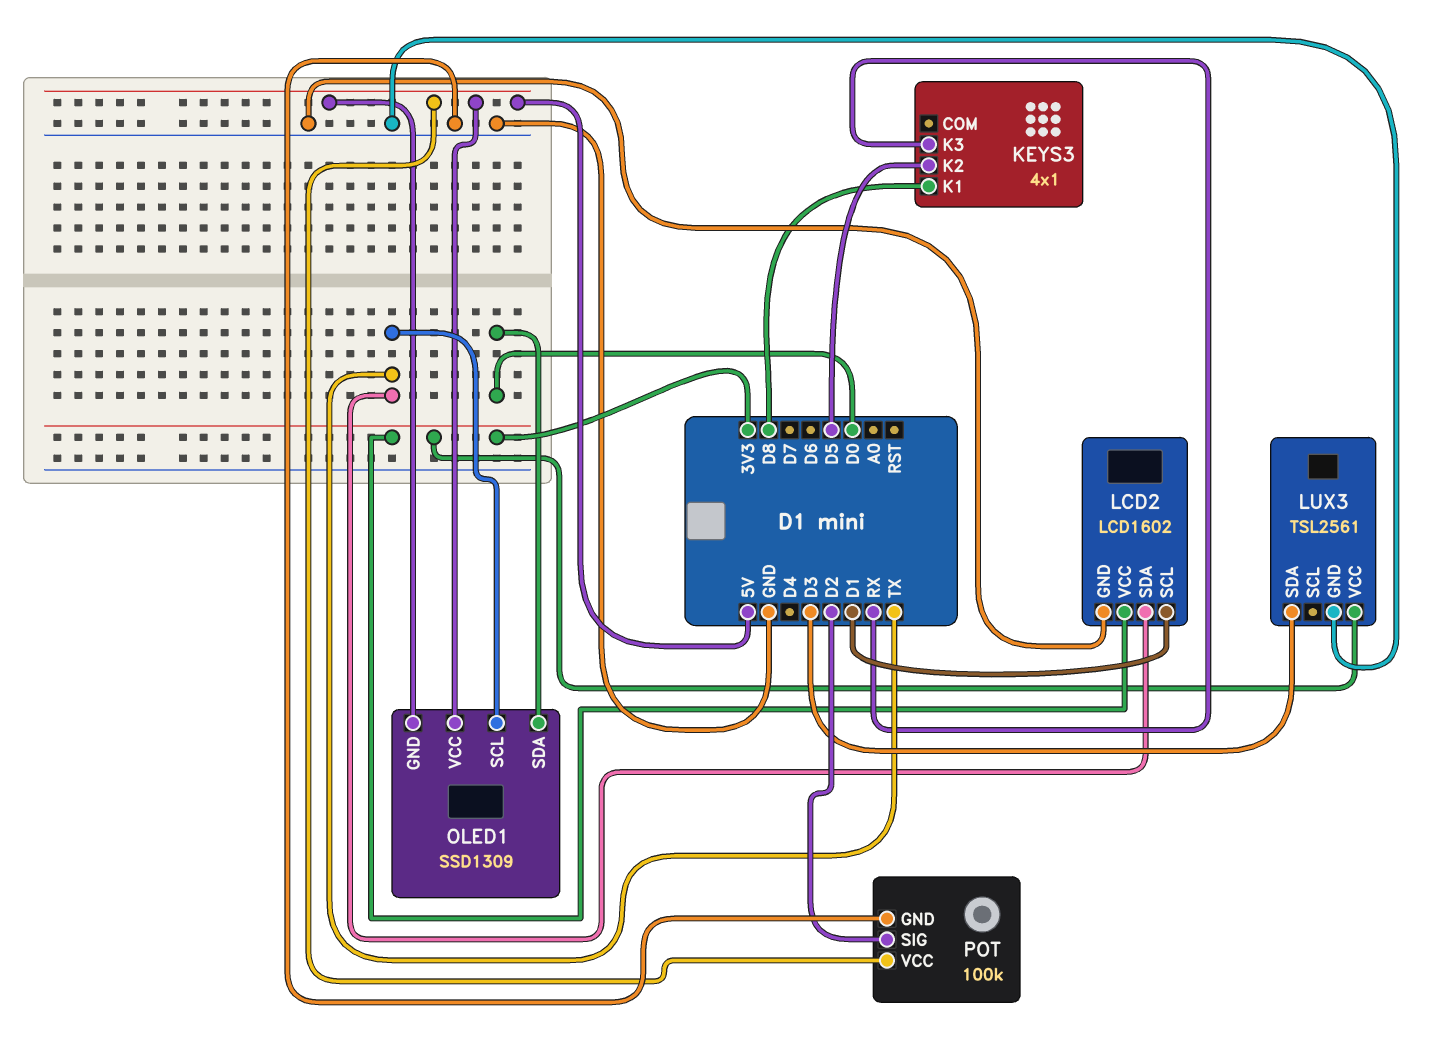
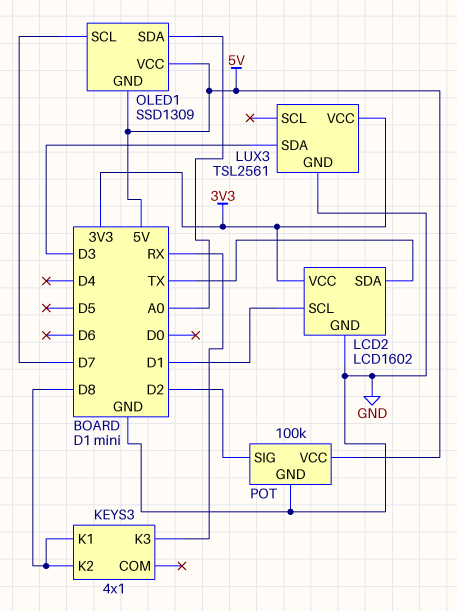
KEYS3 pin K2: D5 -> D8
OLED1 pin SCL: TX -> D7
OLED1 pin SDA: D0 -> A0

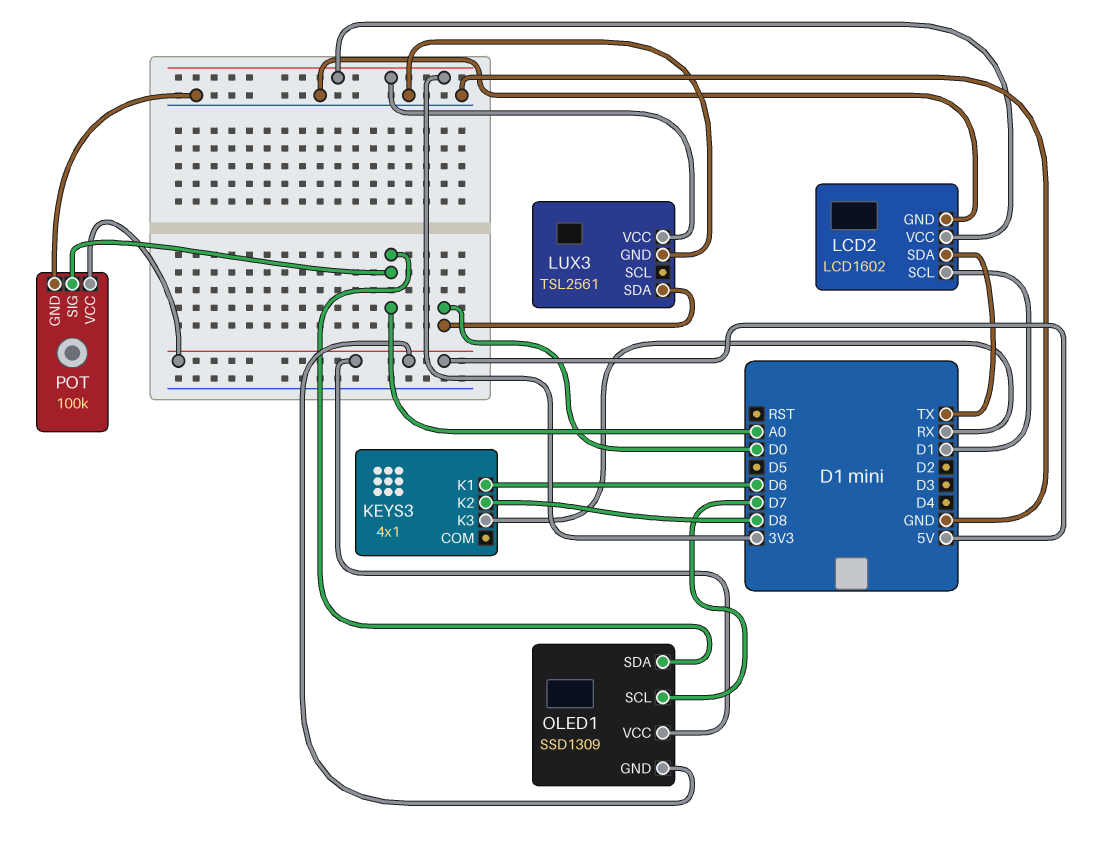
KEYS3 pin K1: D8 -> D6
LUX3 pin SDA: D3 -> D0
POT pin SIG: D2 -> A0

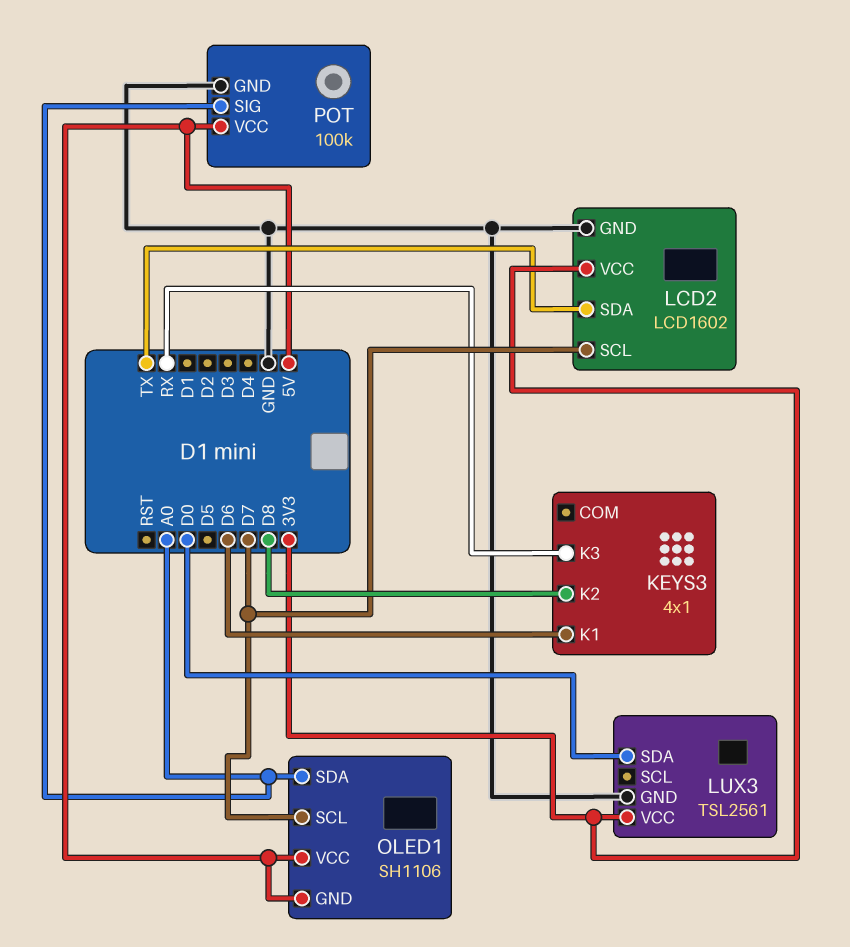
LCD2 pin SCL: D1 -> D7
OLED1: SSD1309 -> SH1106

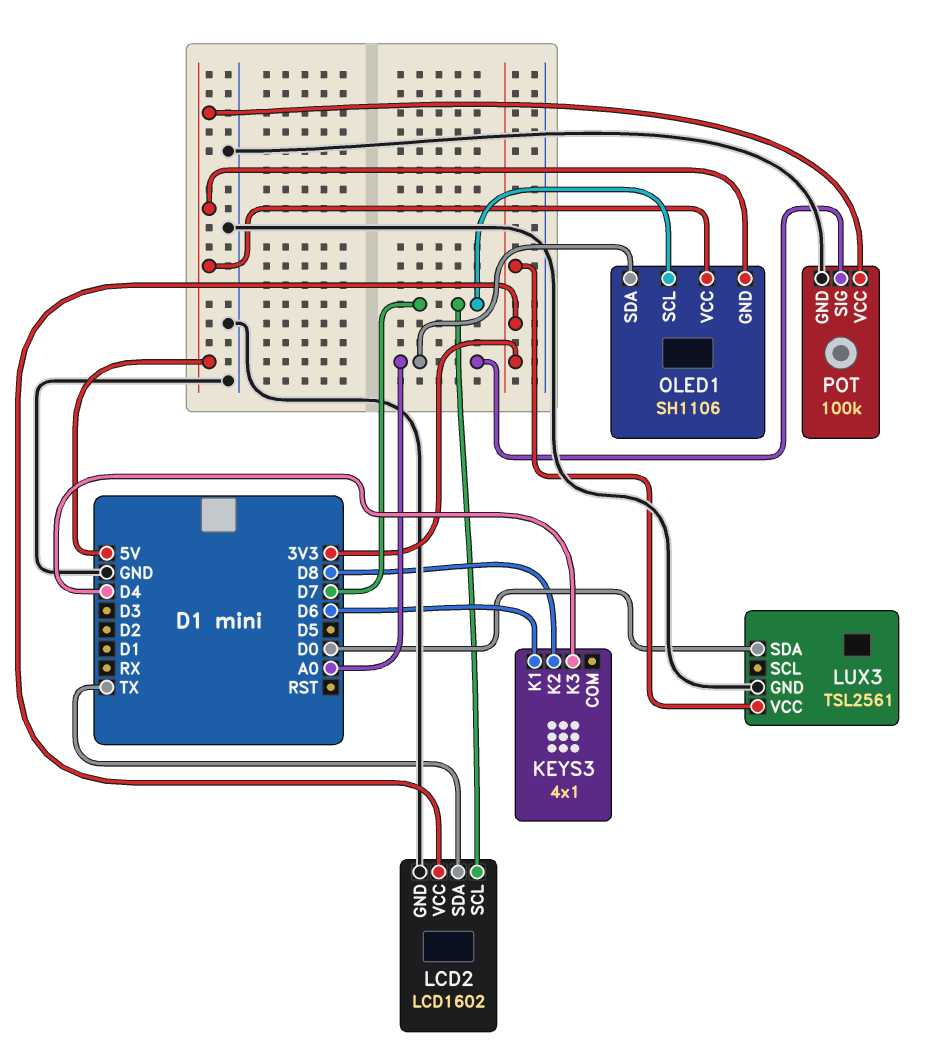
KEYS3 pin K3: RX -> D4

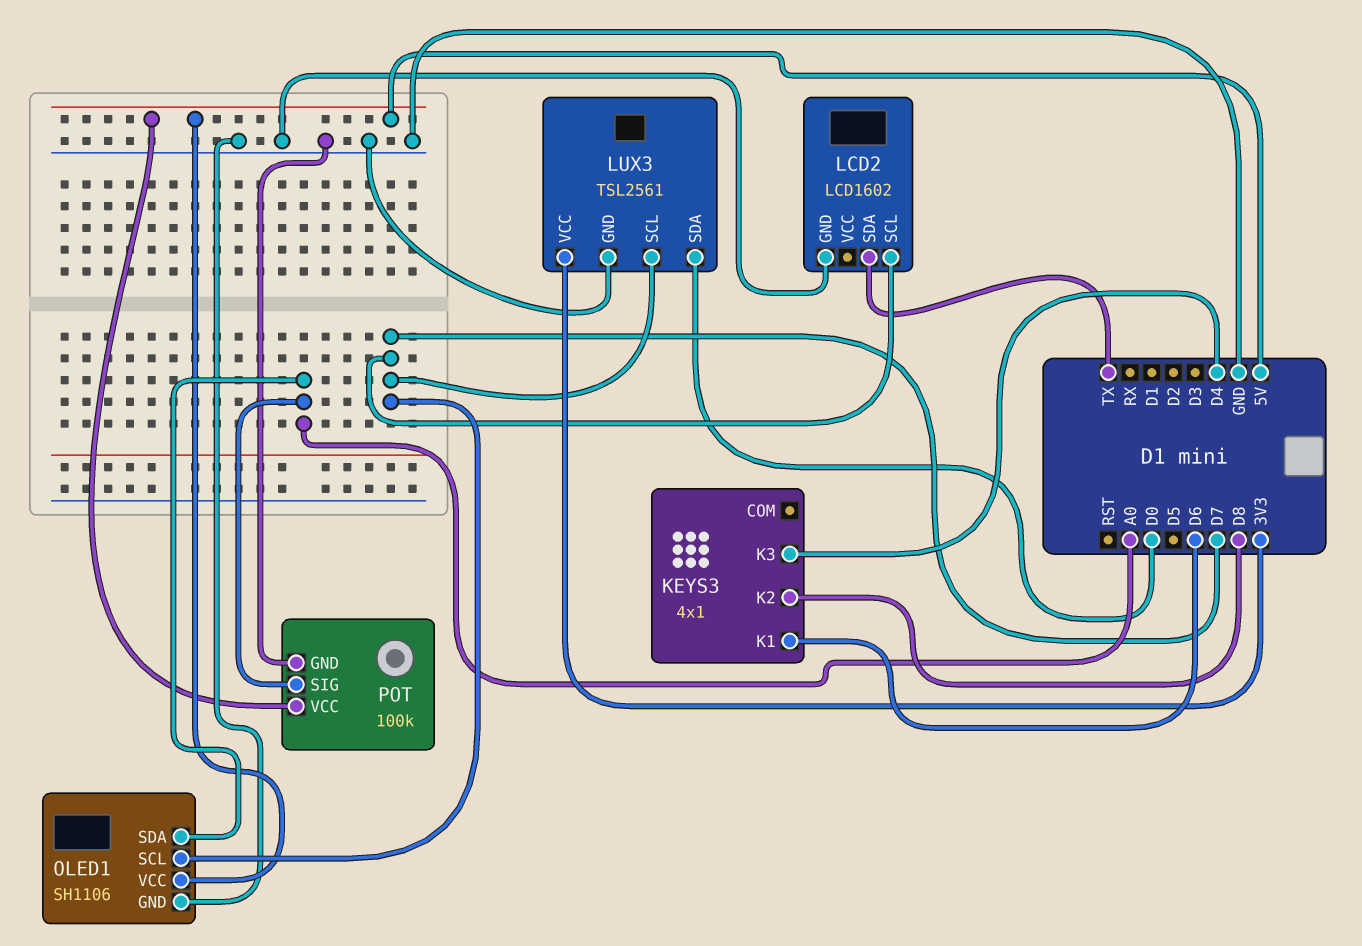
LCD2 pin VCC: 3V3 -> none
LUX3 pin SCL: none -> D7
OLED1 pin GND: 5V -> GND

